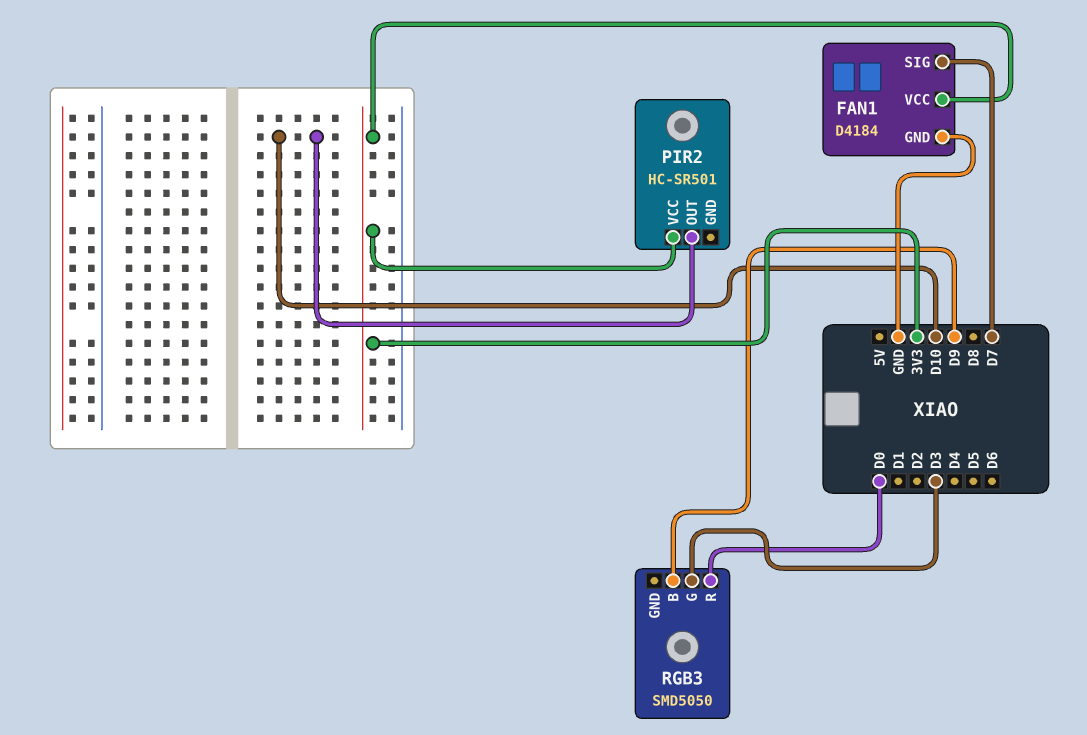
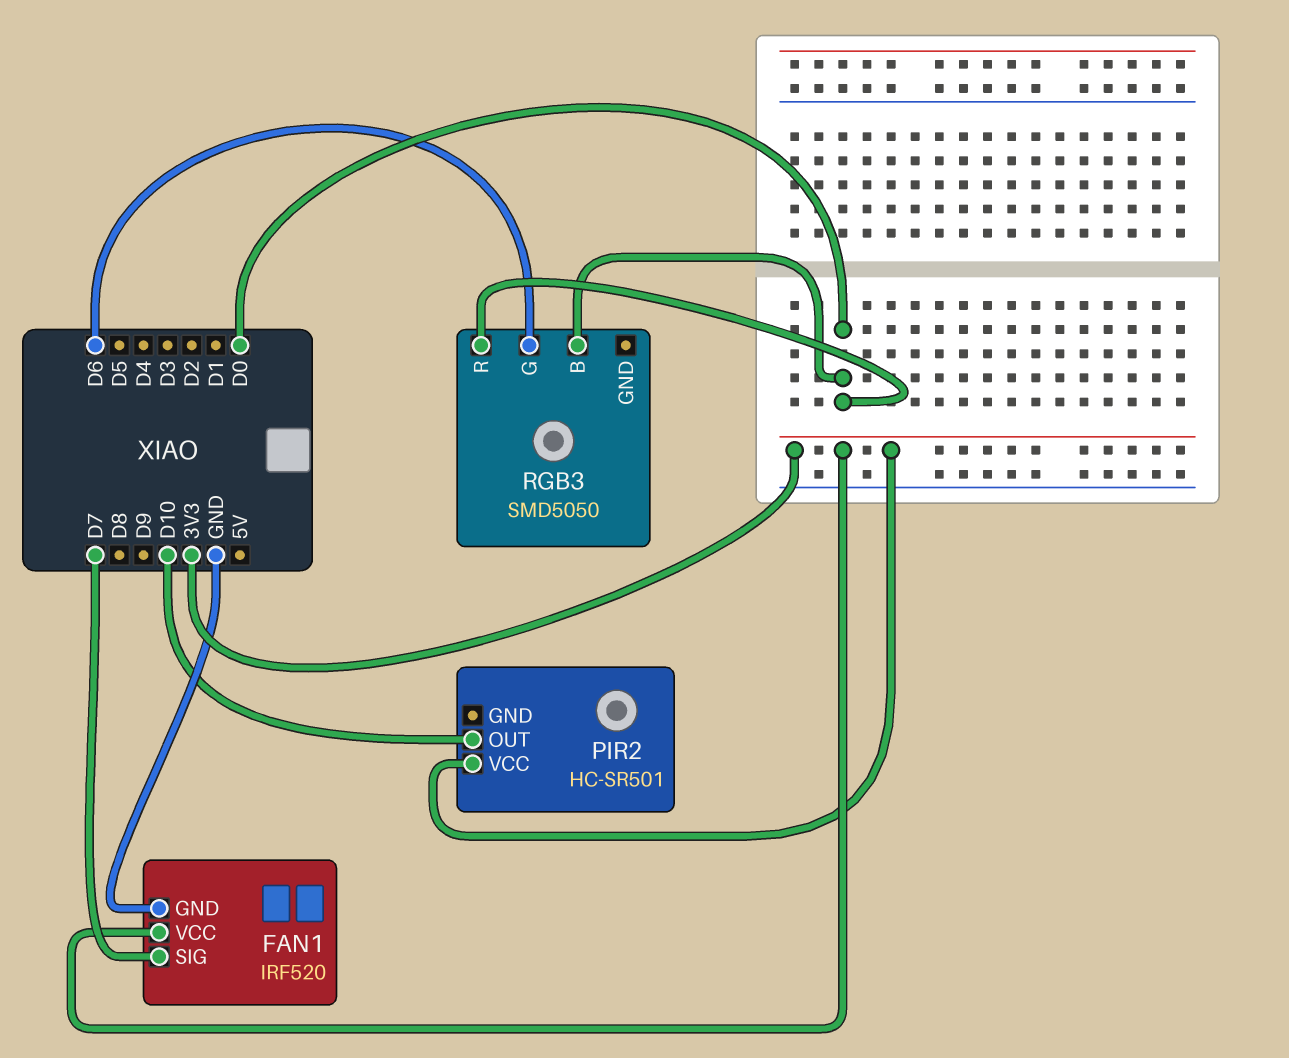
FAN1: D4184 -> IRF520
RGB3 pin B: D9 -> D0
RGB3 pin G: D3 -> D6

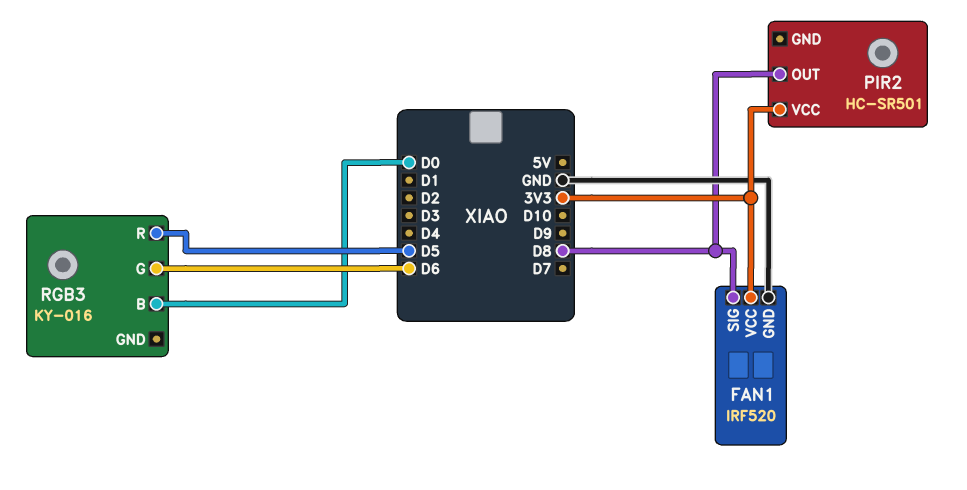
FAN1 pin SIG: D7 -> D8
PIR2 pin OUT: D10 -> D8
RGB3: SMD5050 -> KY-016
RGB3 pin R: D0 -> D5

